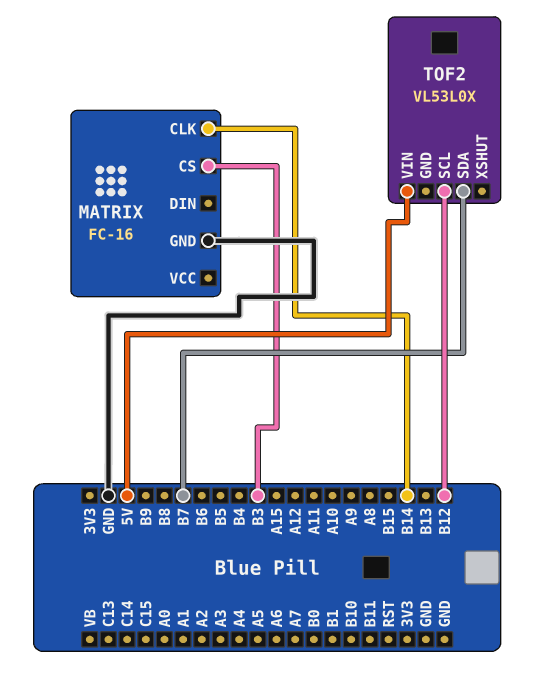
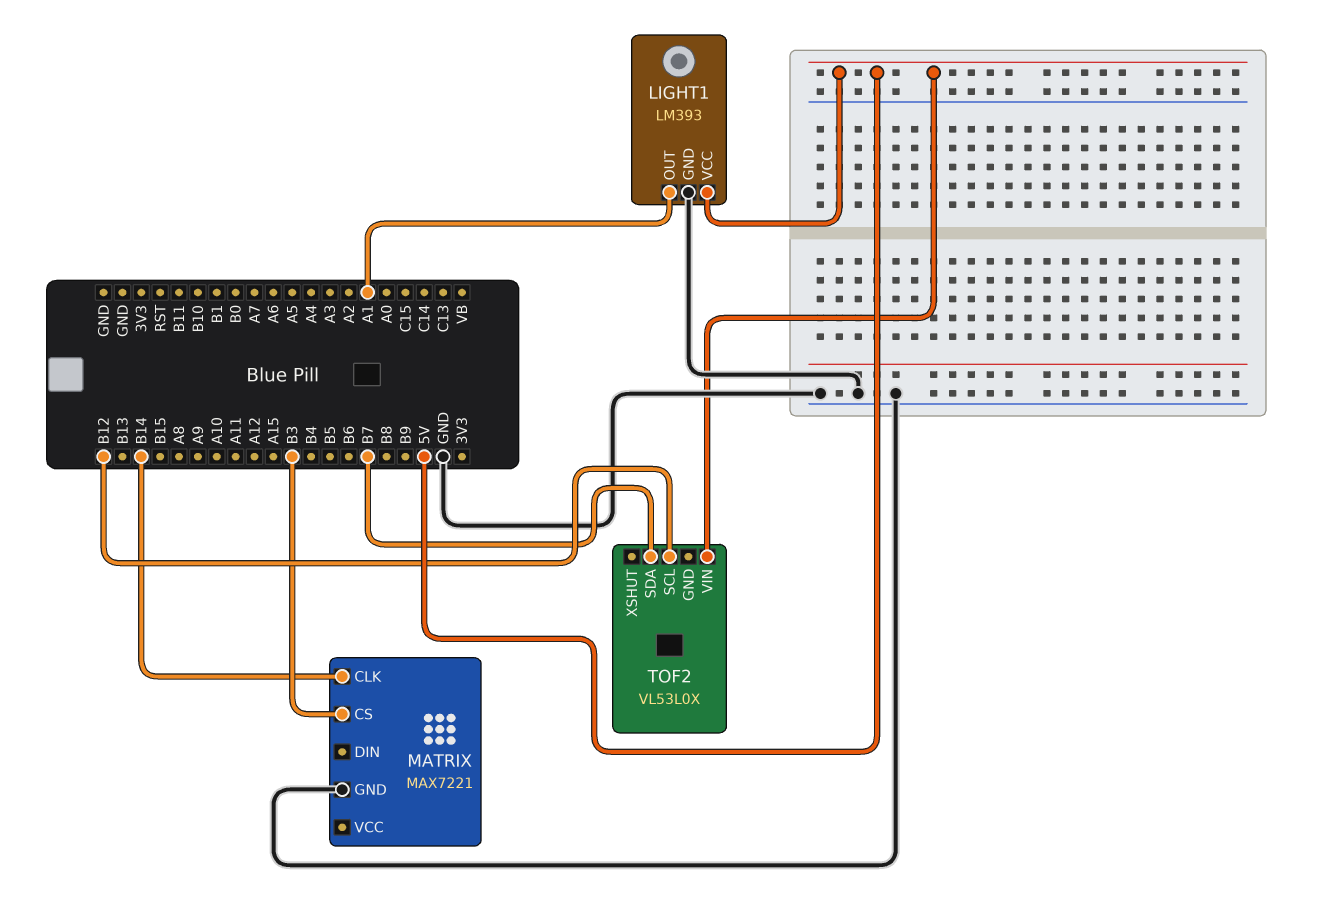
LIGHT1: none -> LM393
LIGHT1 pin GND: none -> GND
LIGHT1 pin OUT: none -> A1
LIGHT1 pin VCC: none -> 5V
MATRIX: FC-16 -> MAX7221

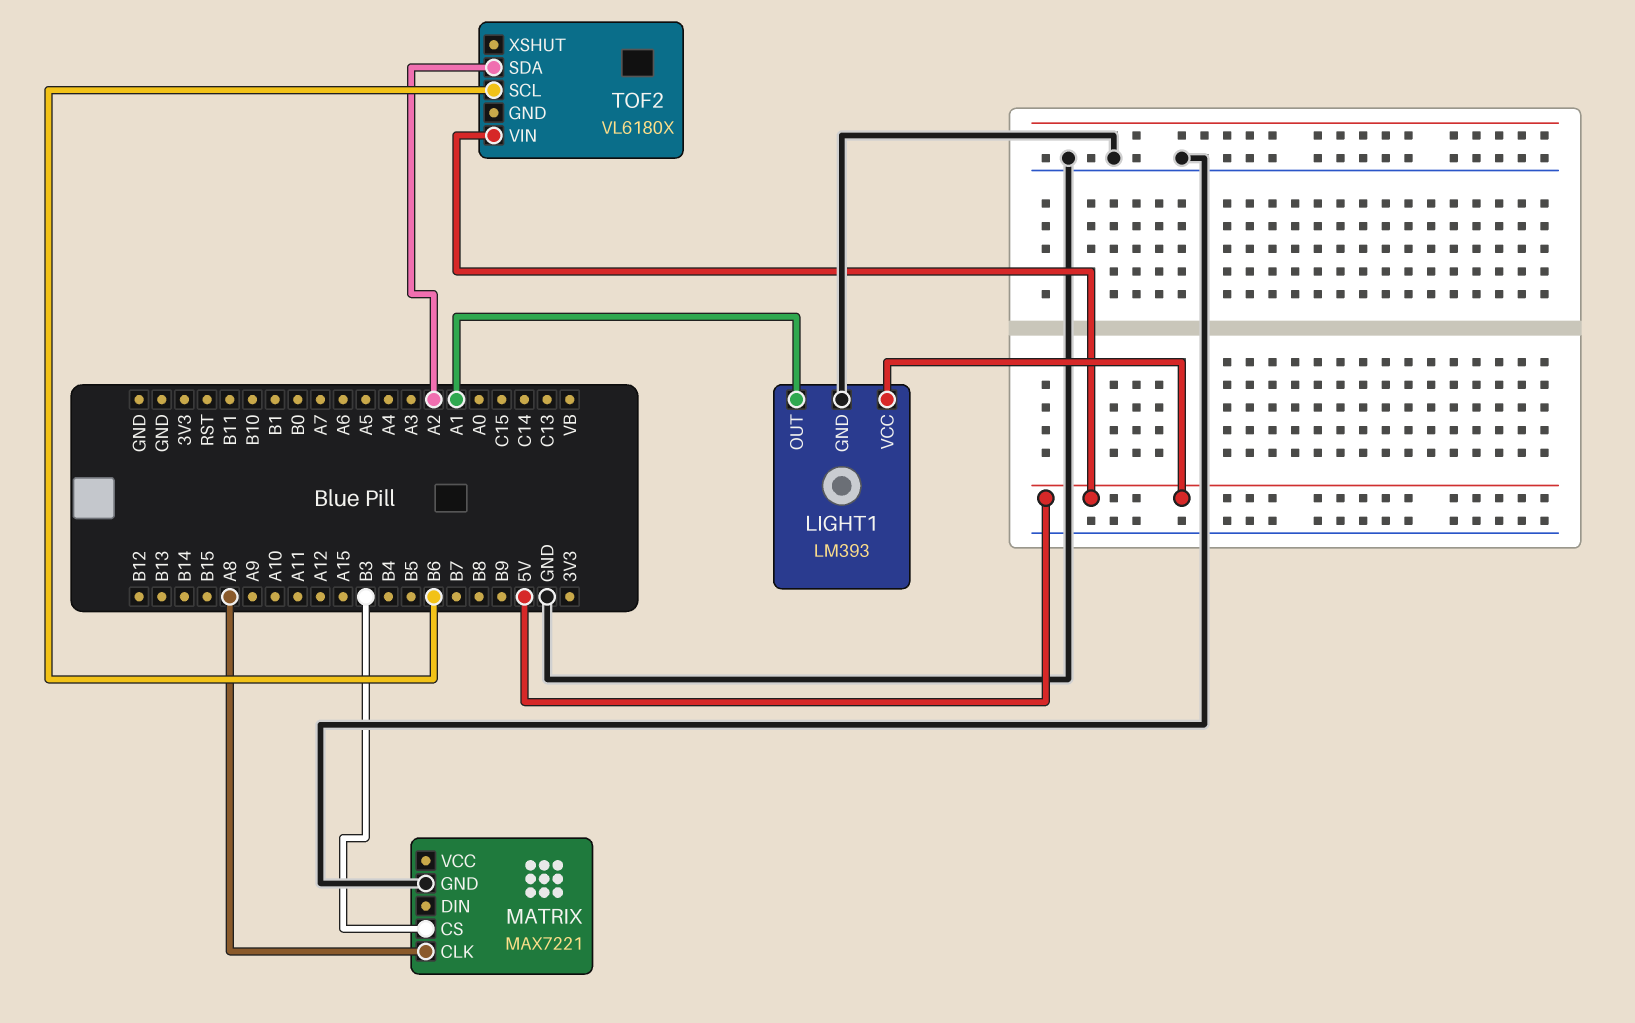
MATRIX pin CLK: B14 -> A8
TOF2: VL53L0X -> VL6180X
TOF2 pin SCL: B12 -> B6
TOF2 pin SDA: B7 -> A2

